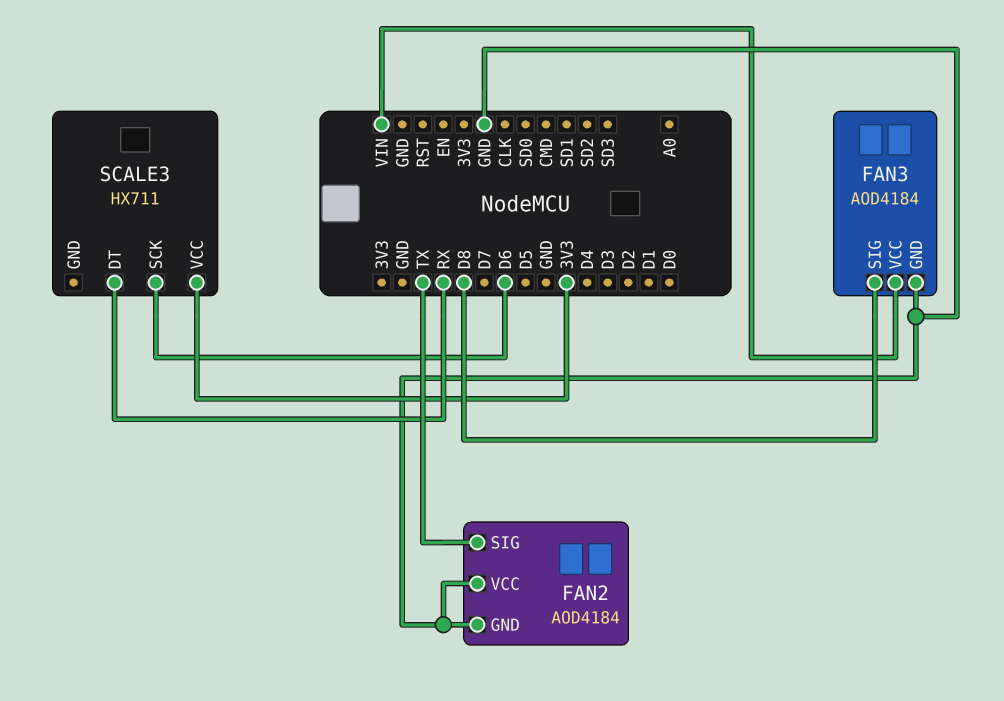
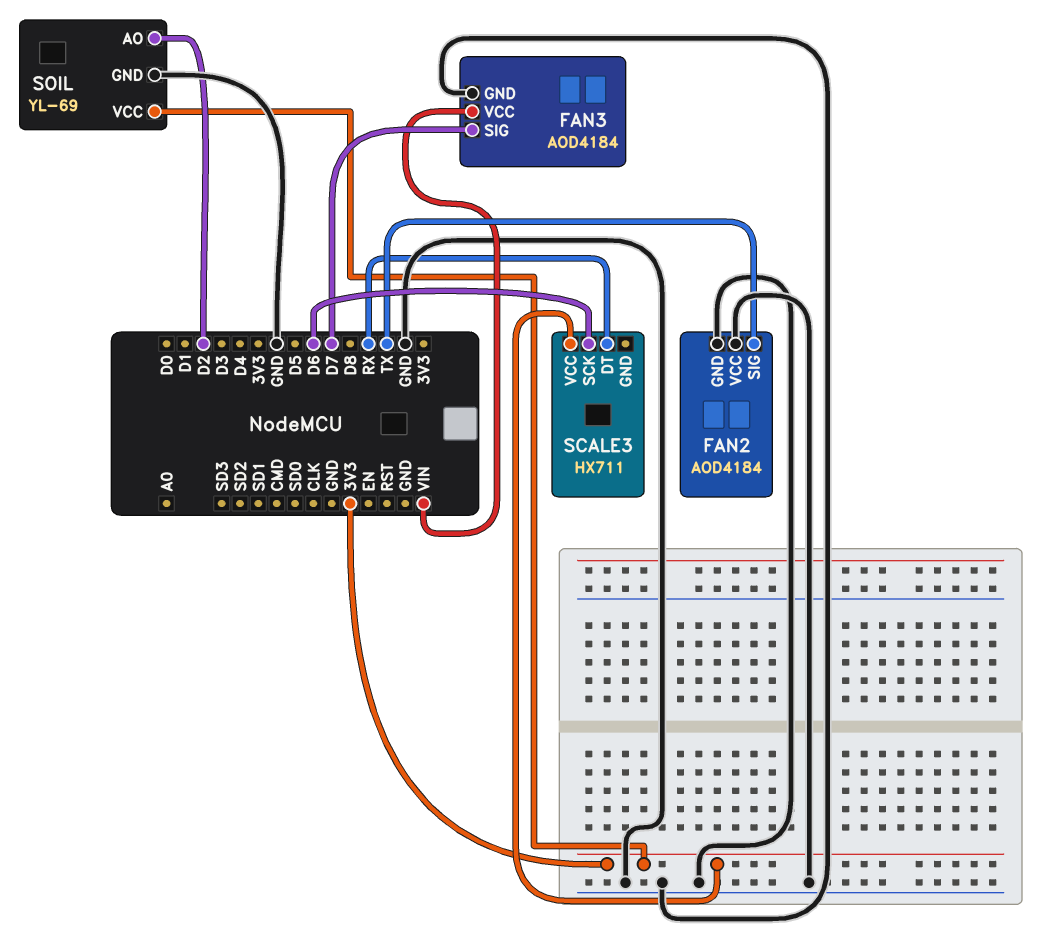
FAN3 pin SIG: D8 -> D7
SOIL: none -> YL-69
SOIL pin AO: none -> D2
SOIL pin GND: none -> GND
SOIL pin VCC: none -> 3V3

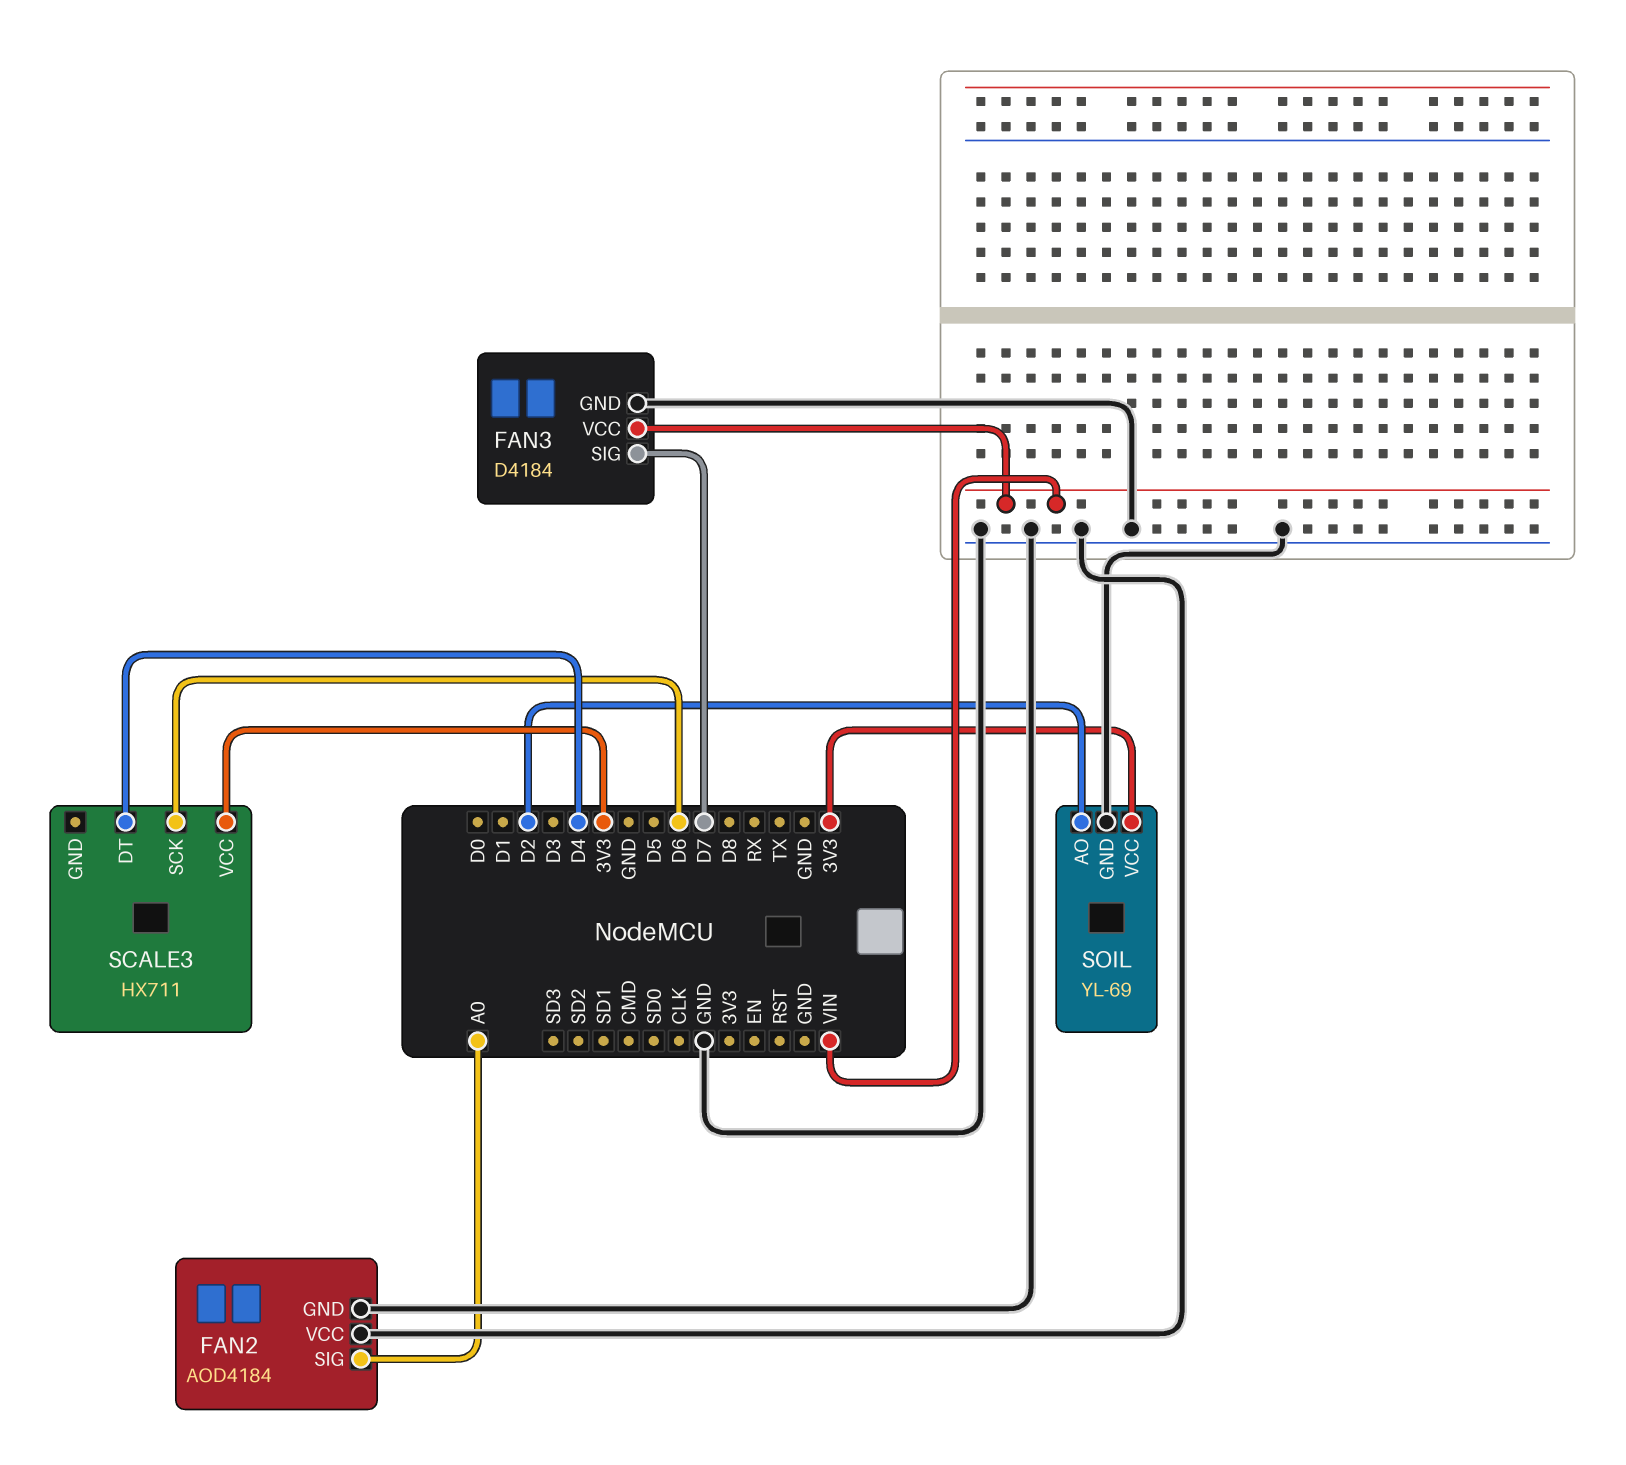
FAN2 pin SIG: TX -> A0
FAN3: AOD4184 -> D4184
SCALE3 pin DT: RX -> D4

